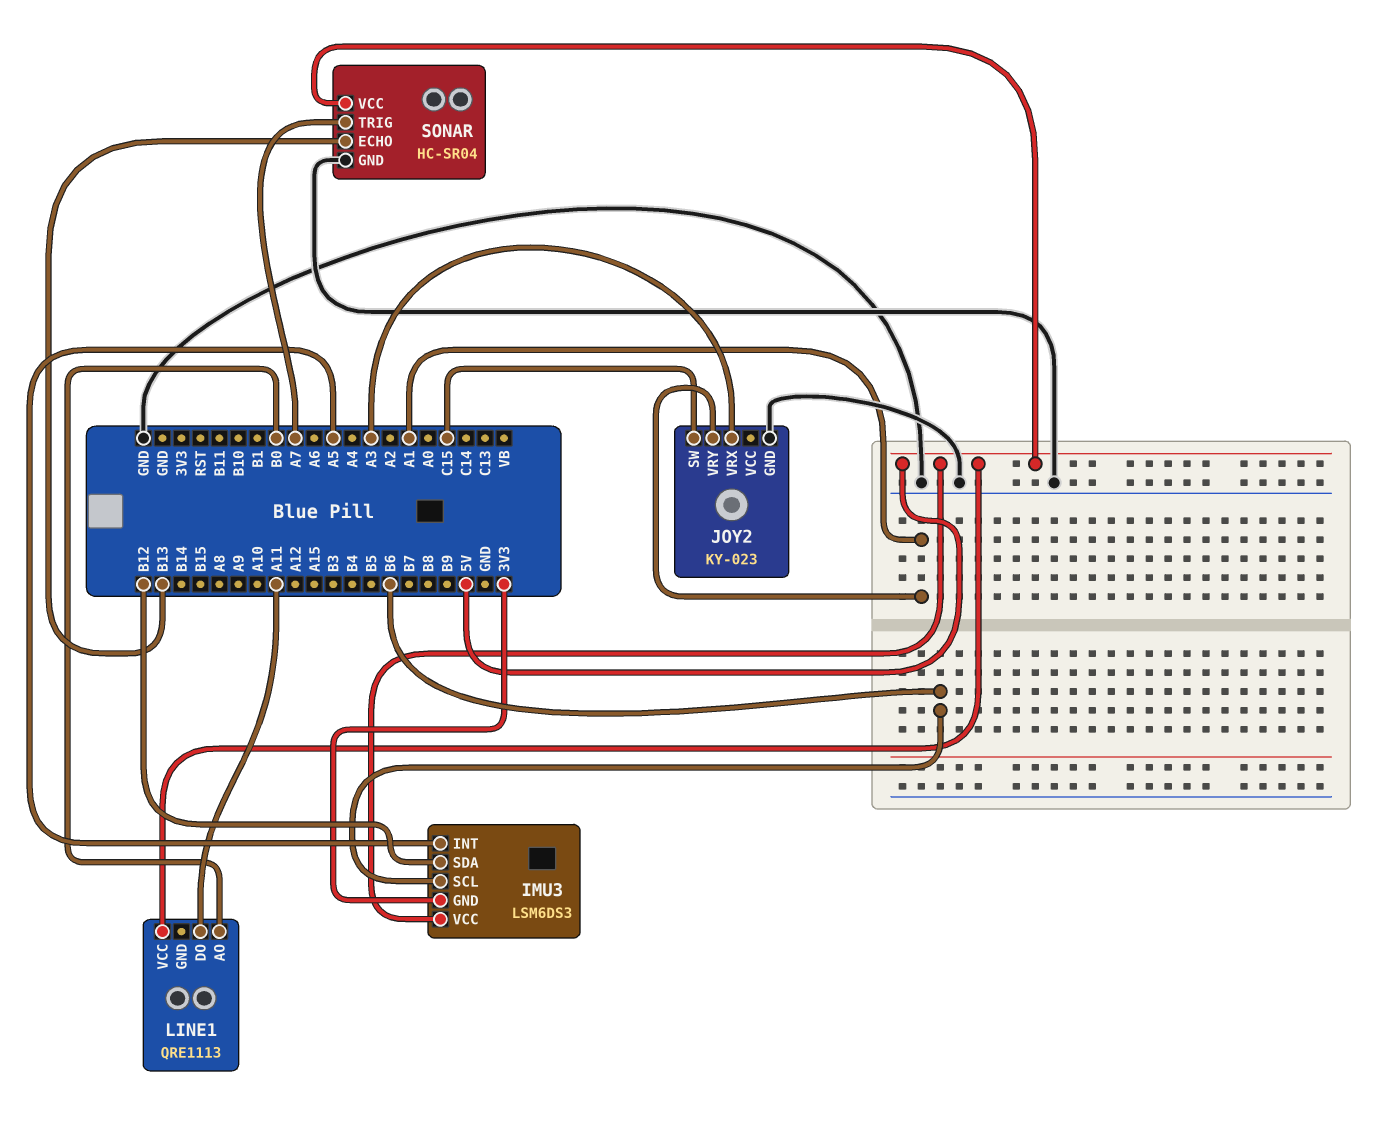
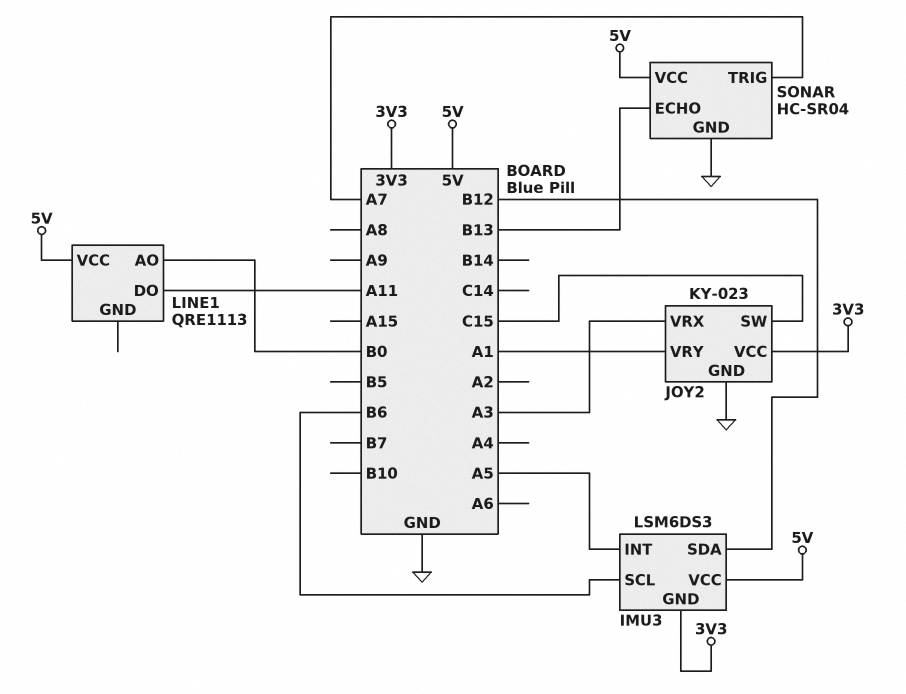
JOY2 pin VCC: none -> 3V3

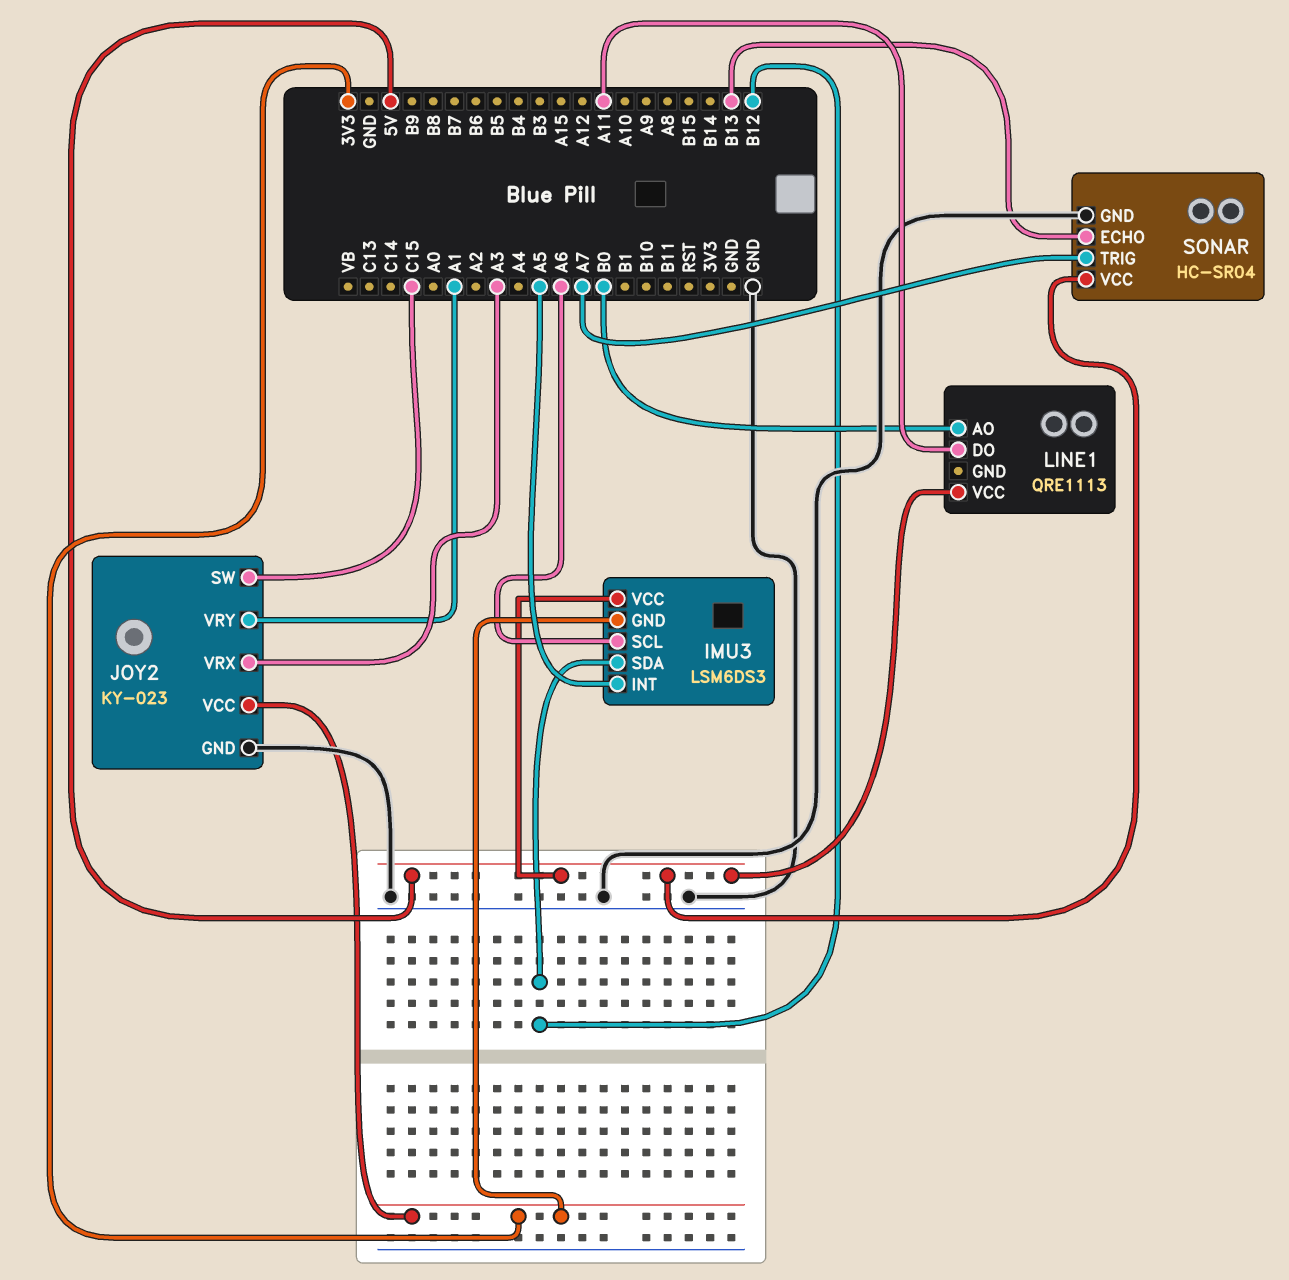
IMU3 pin SCL: B6 -> A6

